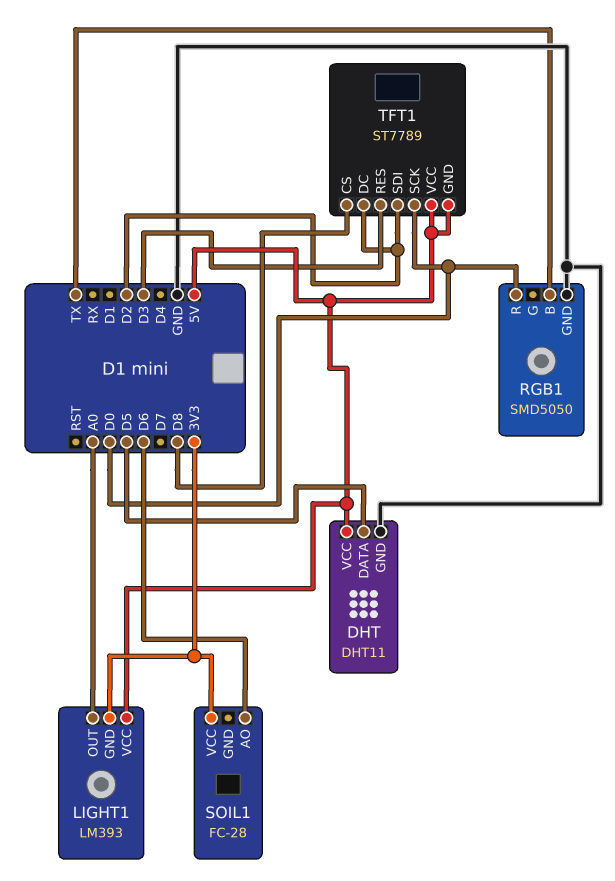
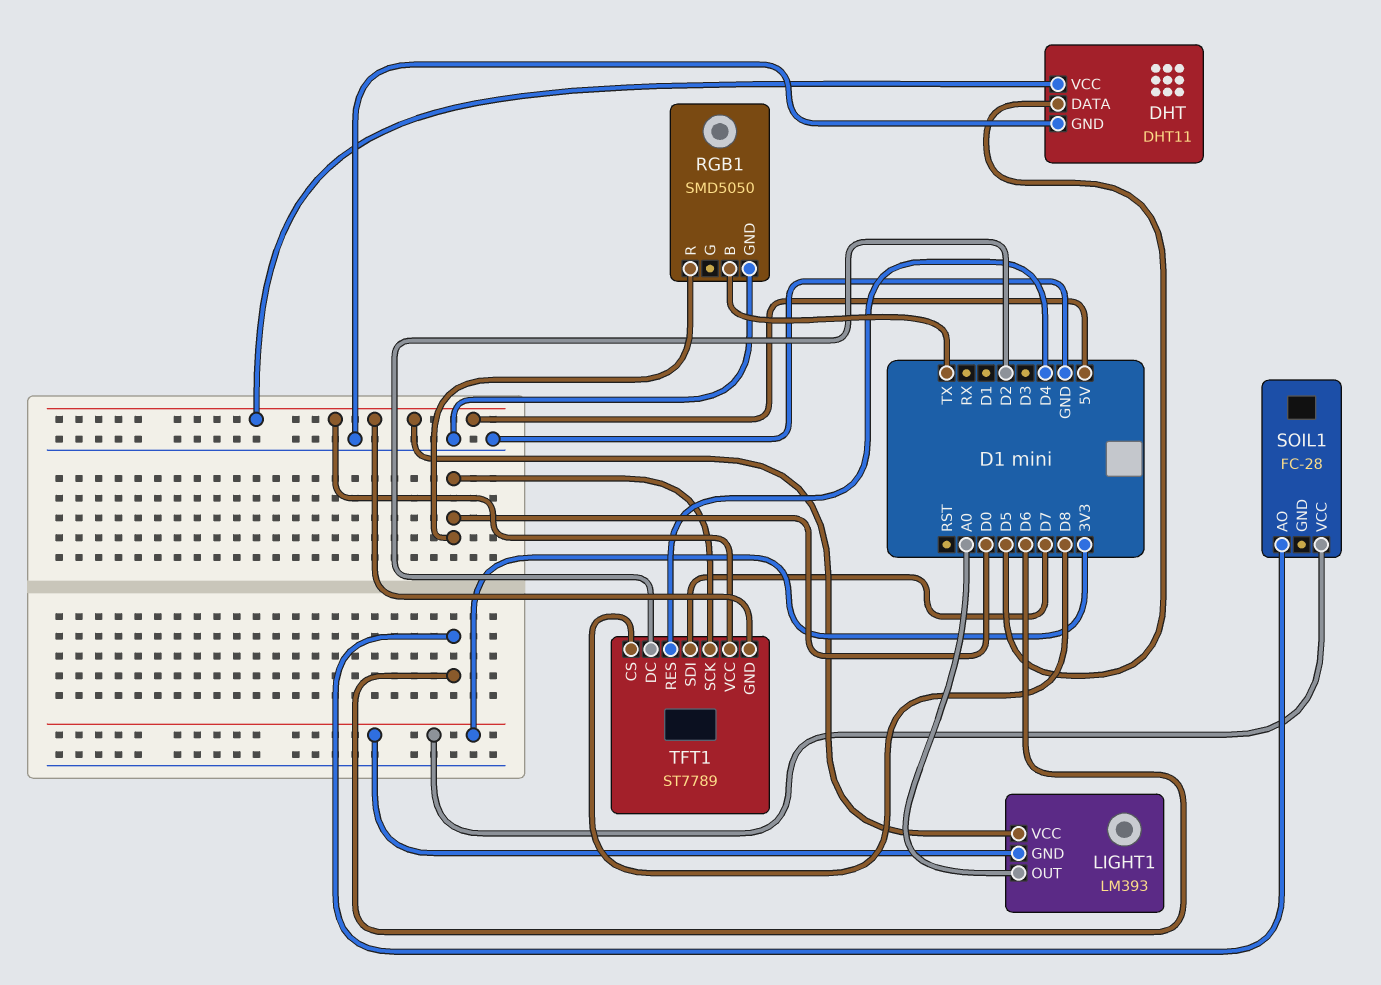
TFT1 pin RES: D3 -> D4
TFT1 pin SDI: D2 -> D7

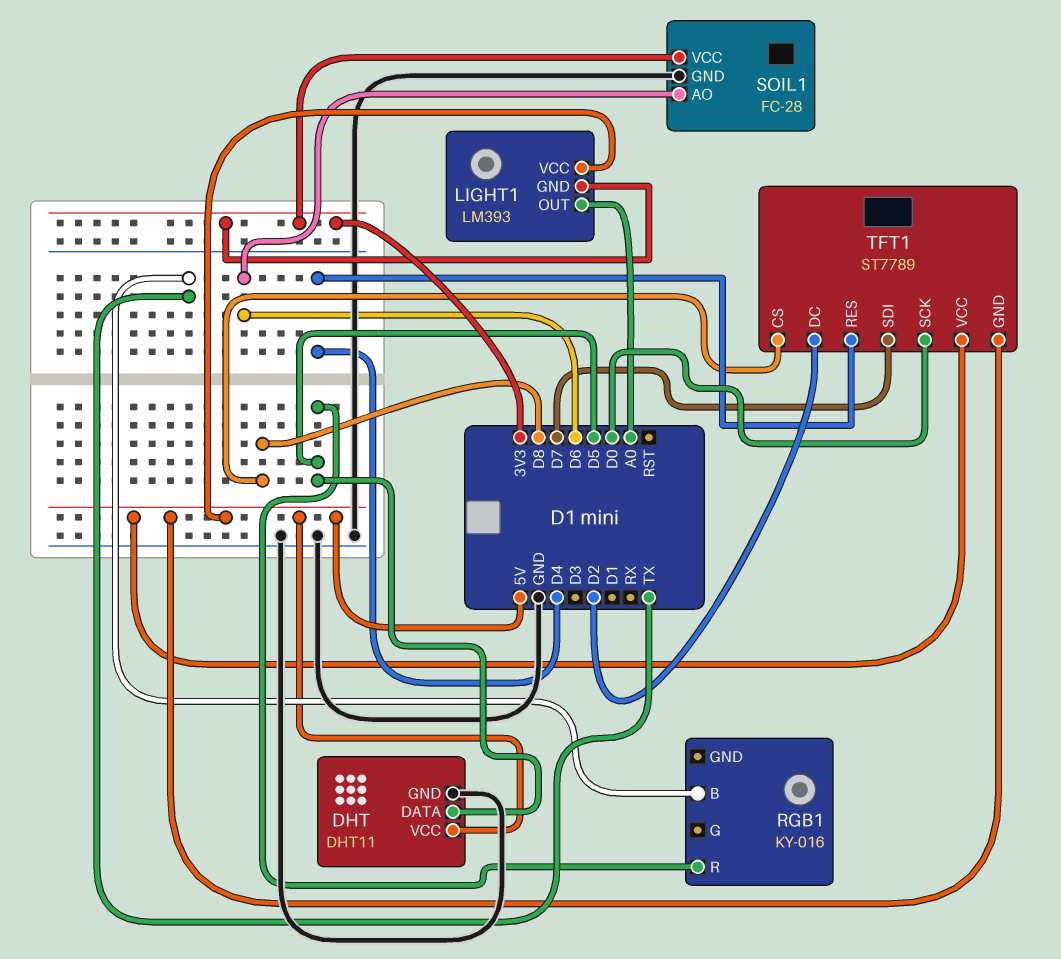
RGB1: SMD5050 -> KY-016
RGB1 pin GND: GND -> none
RGB1 pin R: D0 -> D5
SOIL1 pin GND: none -> GND

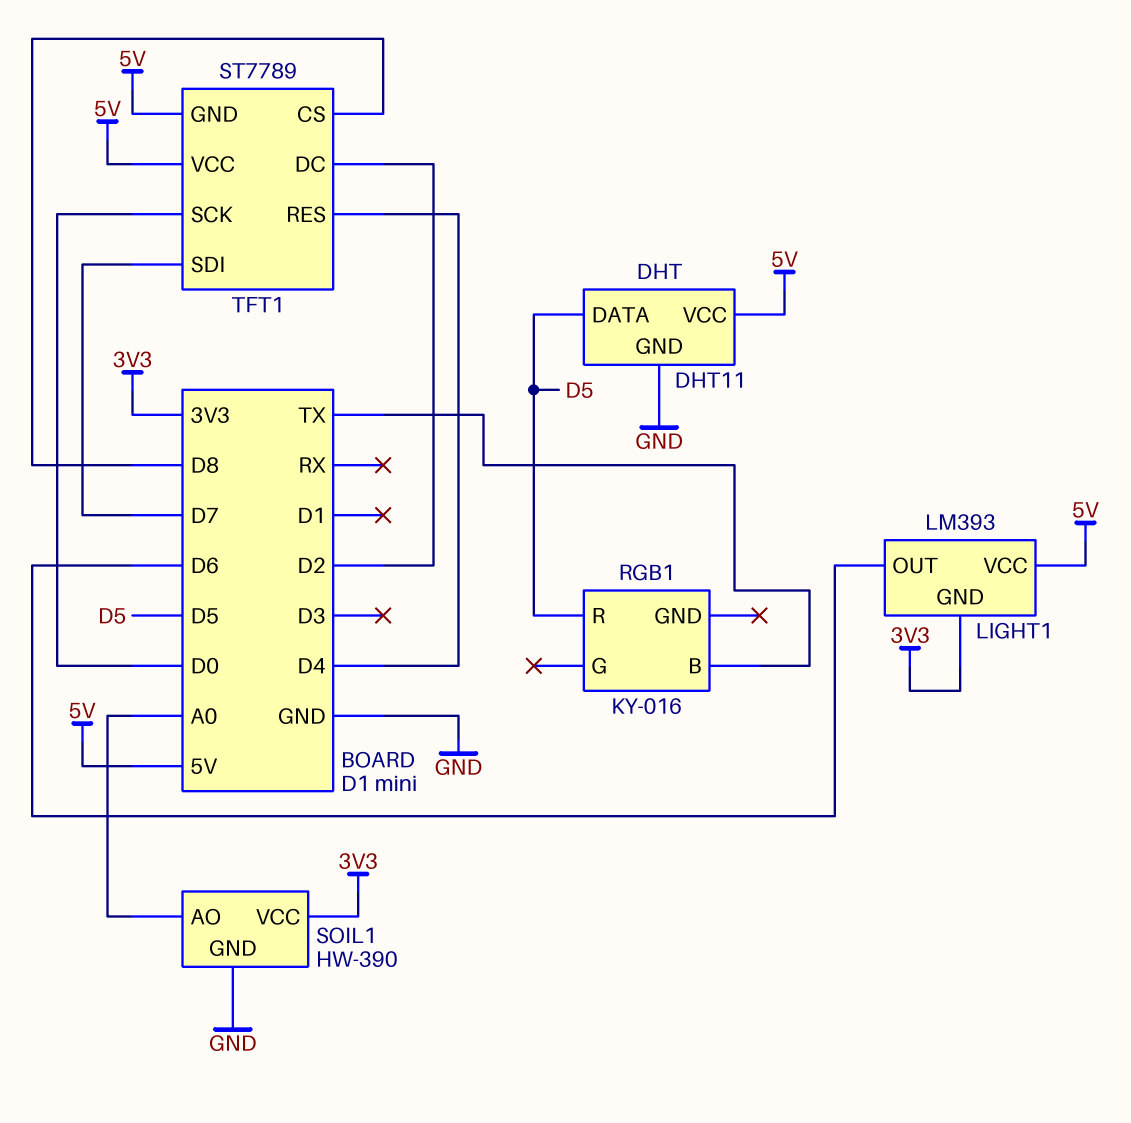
LIGHT1 pin OUT: A0 -> D6
SOIL1: FC-28 -> HW-390
SOIL1 pin AO: D6 -> A0

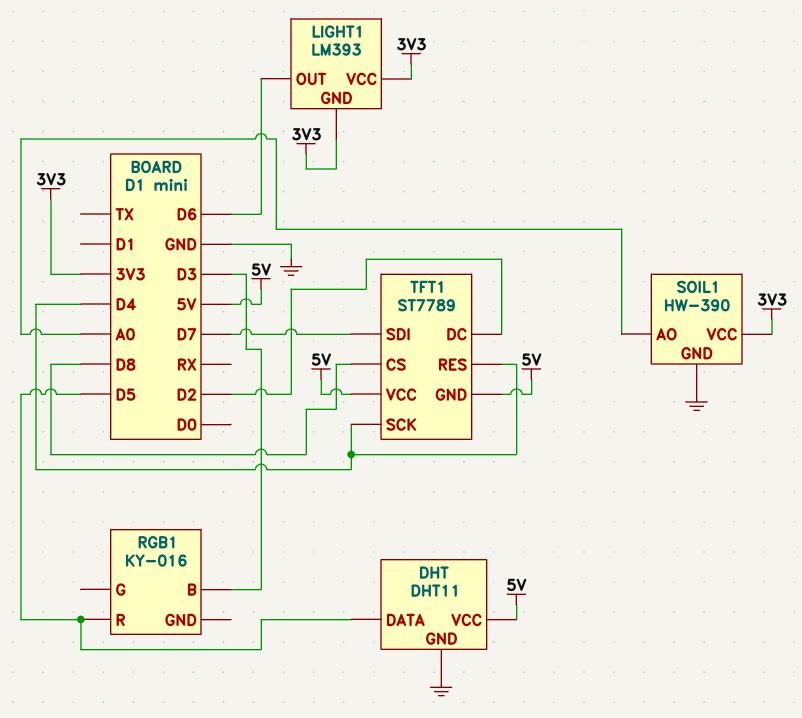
LIGHT1 pin VCC: 5V -> 3V3
RGB1 pin B: TX -> D3
TFT1 pin SCK: D0 -> D4

